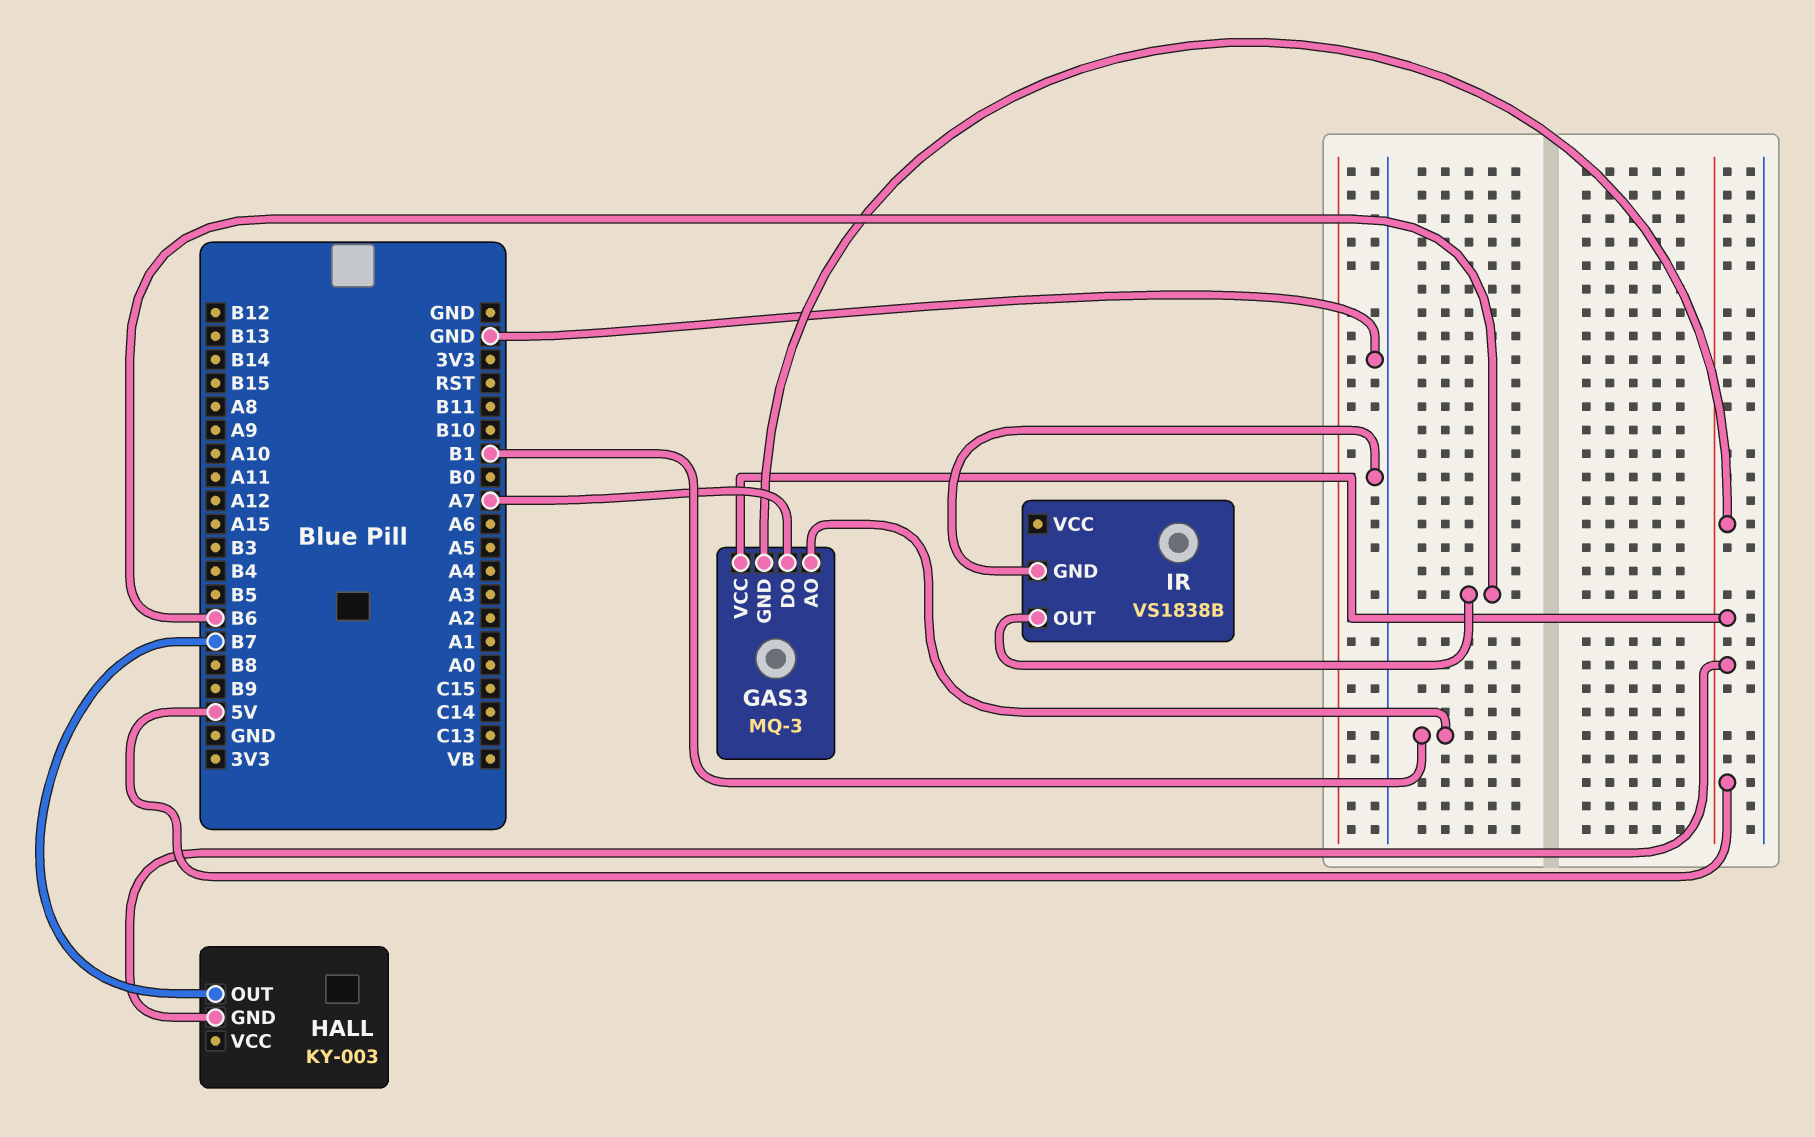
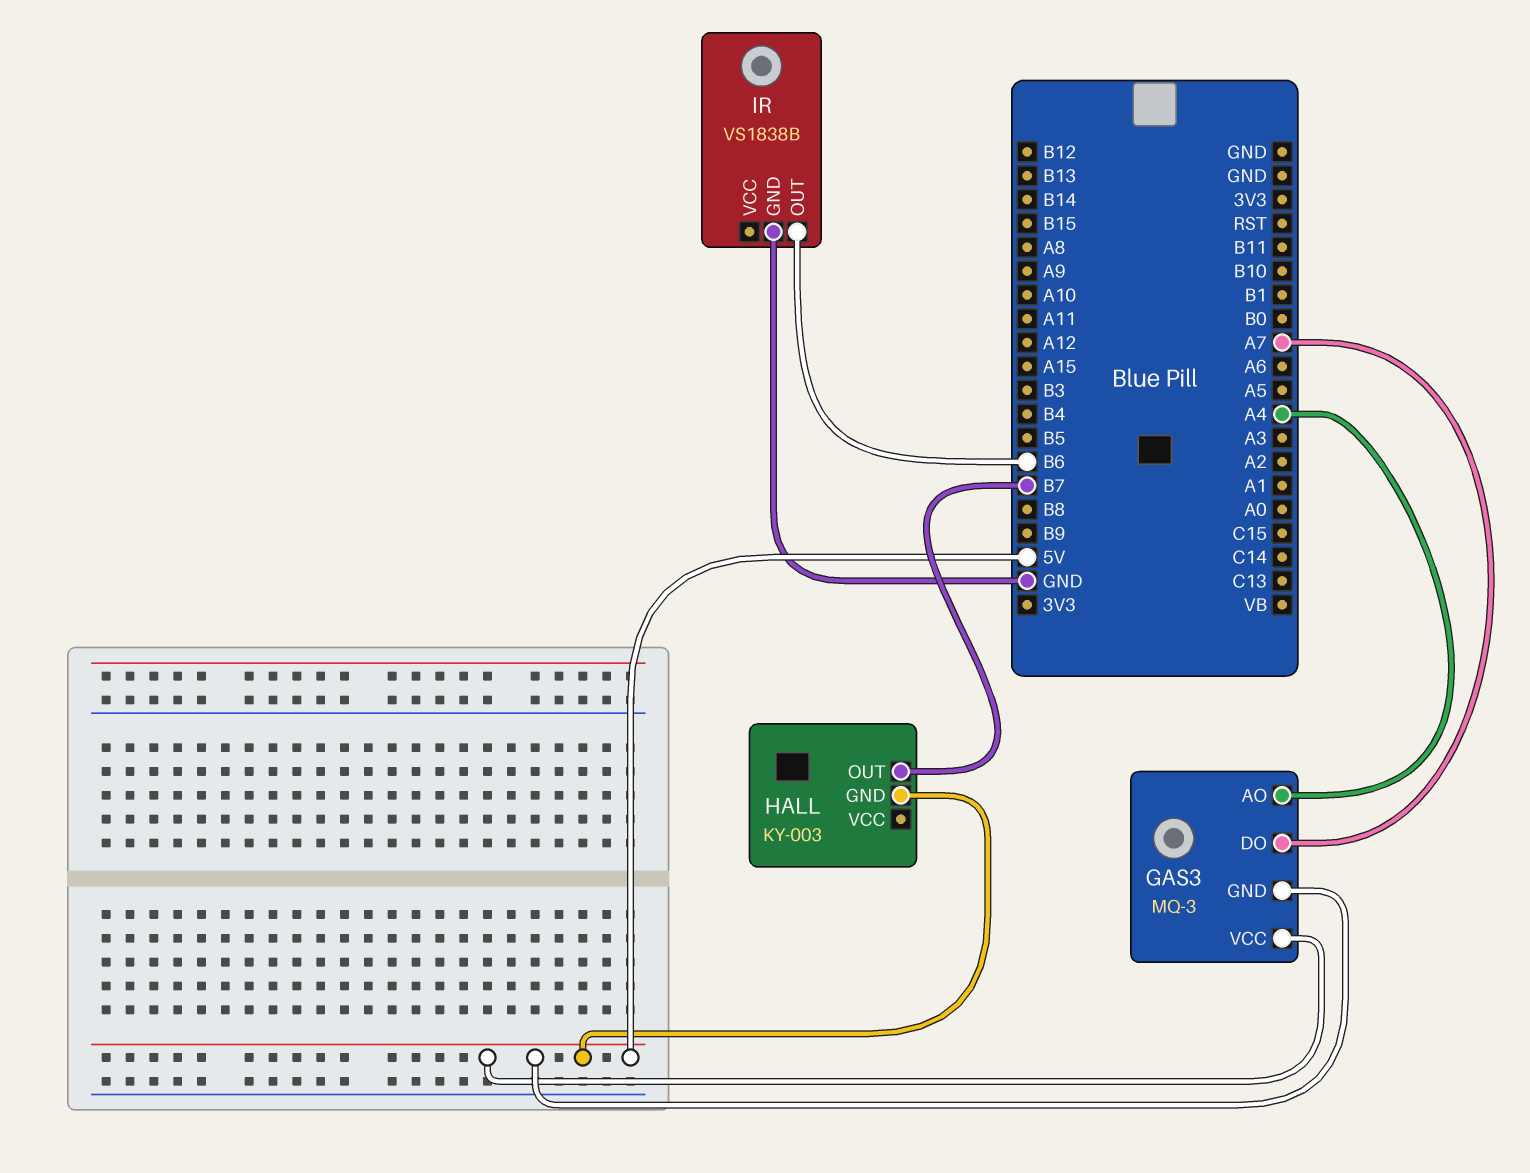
GAS3 pin AO: B1 -> A4

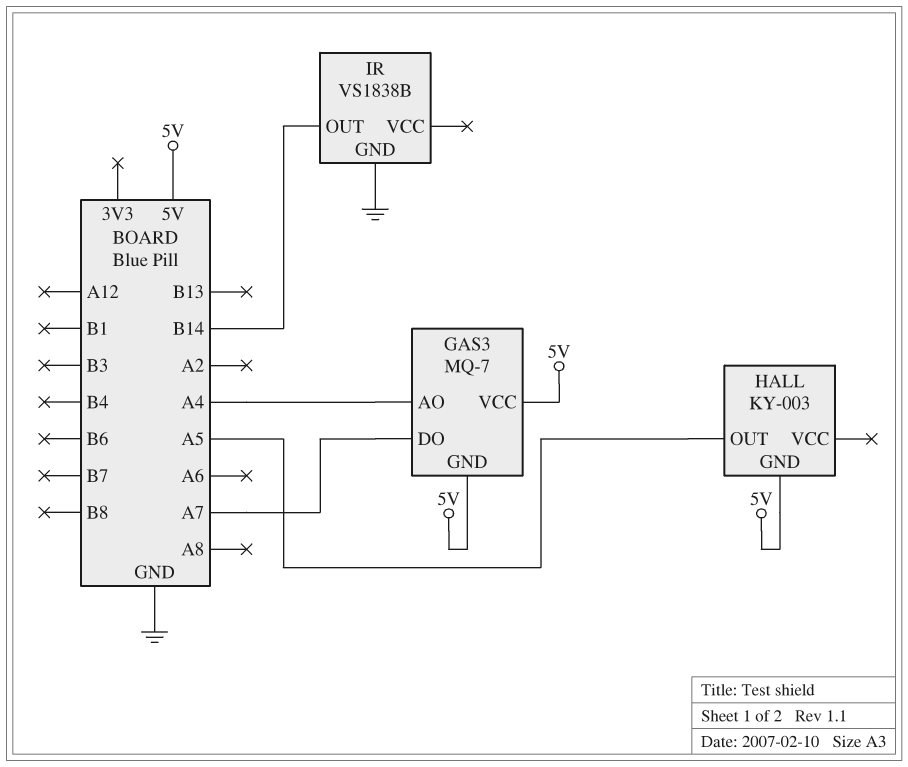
GAS3: MQ-3 -> MQ-7
HALL pin OUT: B7 -> A5
IR pin OUT: B6 -> B14

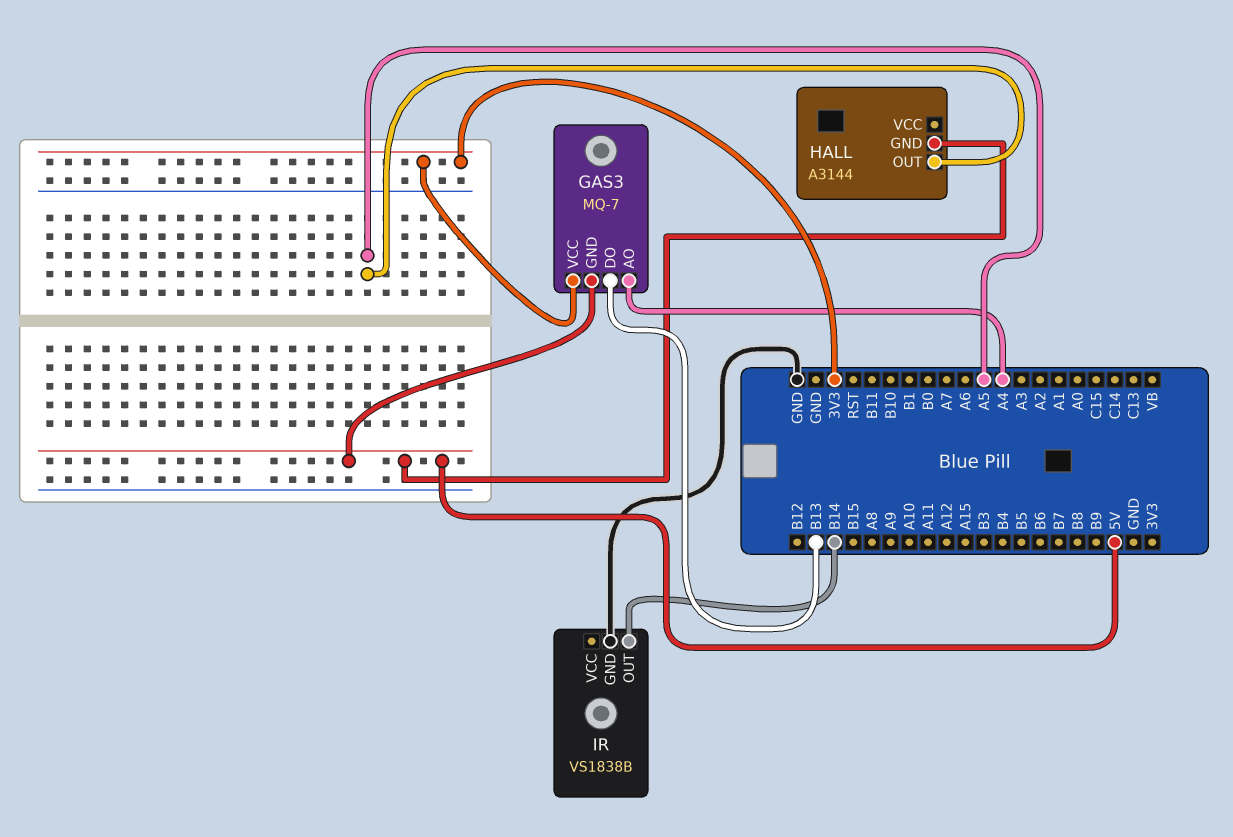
GAS3 pin DO: A7 -> B13
GAS3 pin VCC: 5V -> 3V3
HALL: KY-003 -> A3144

